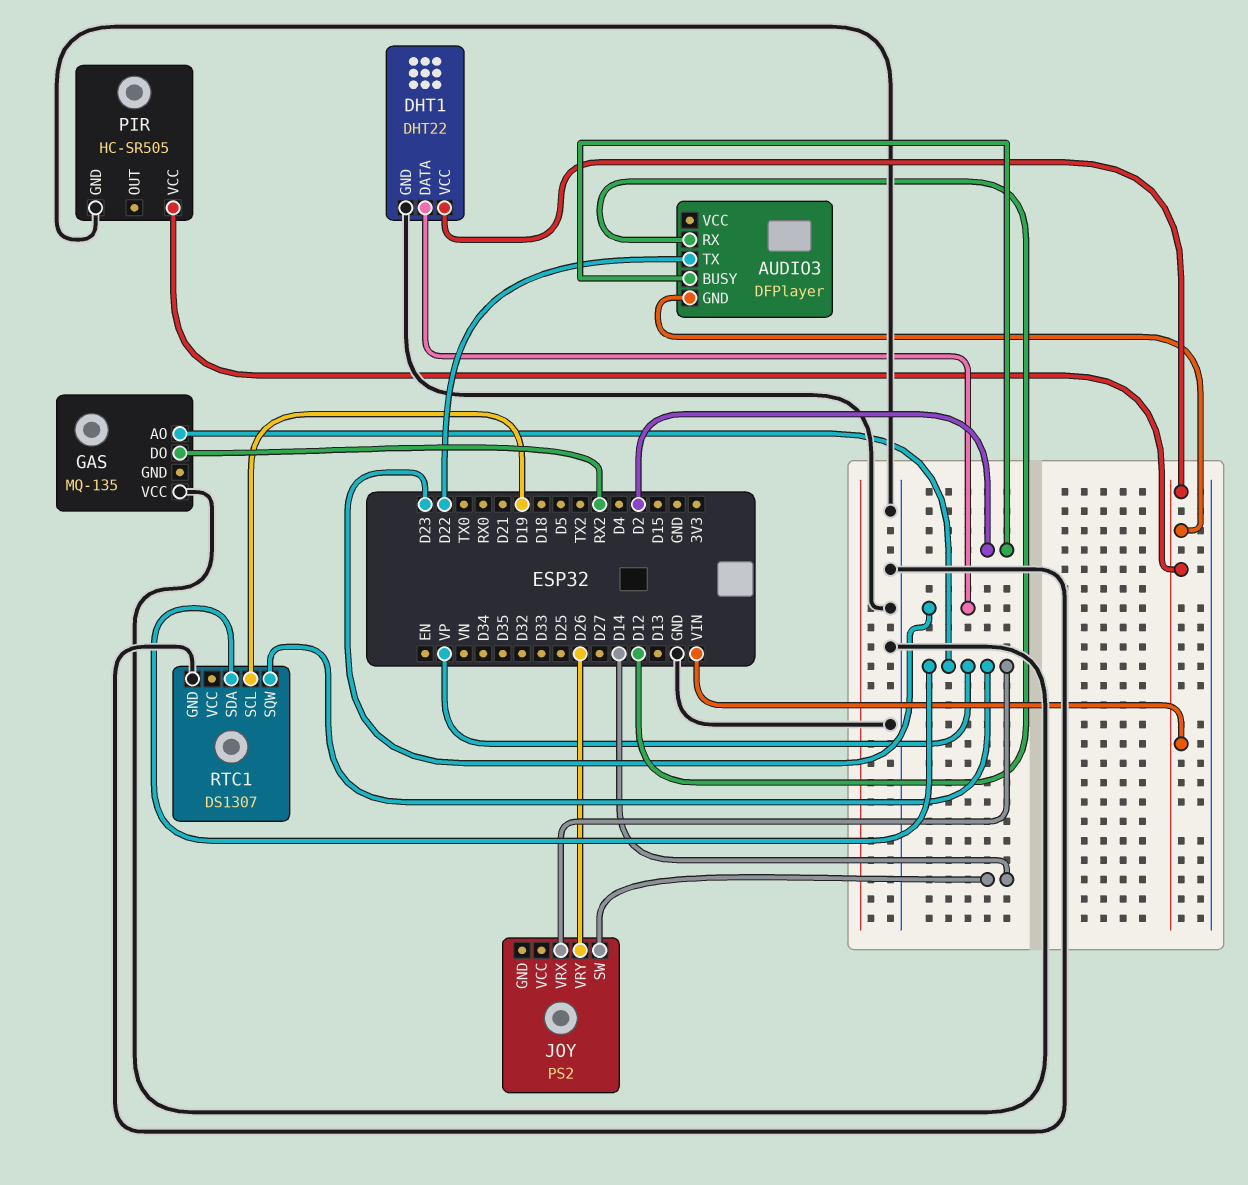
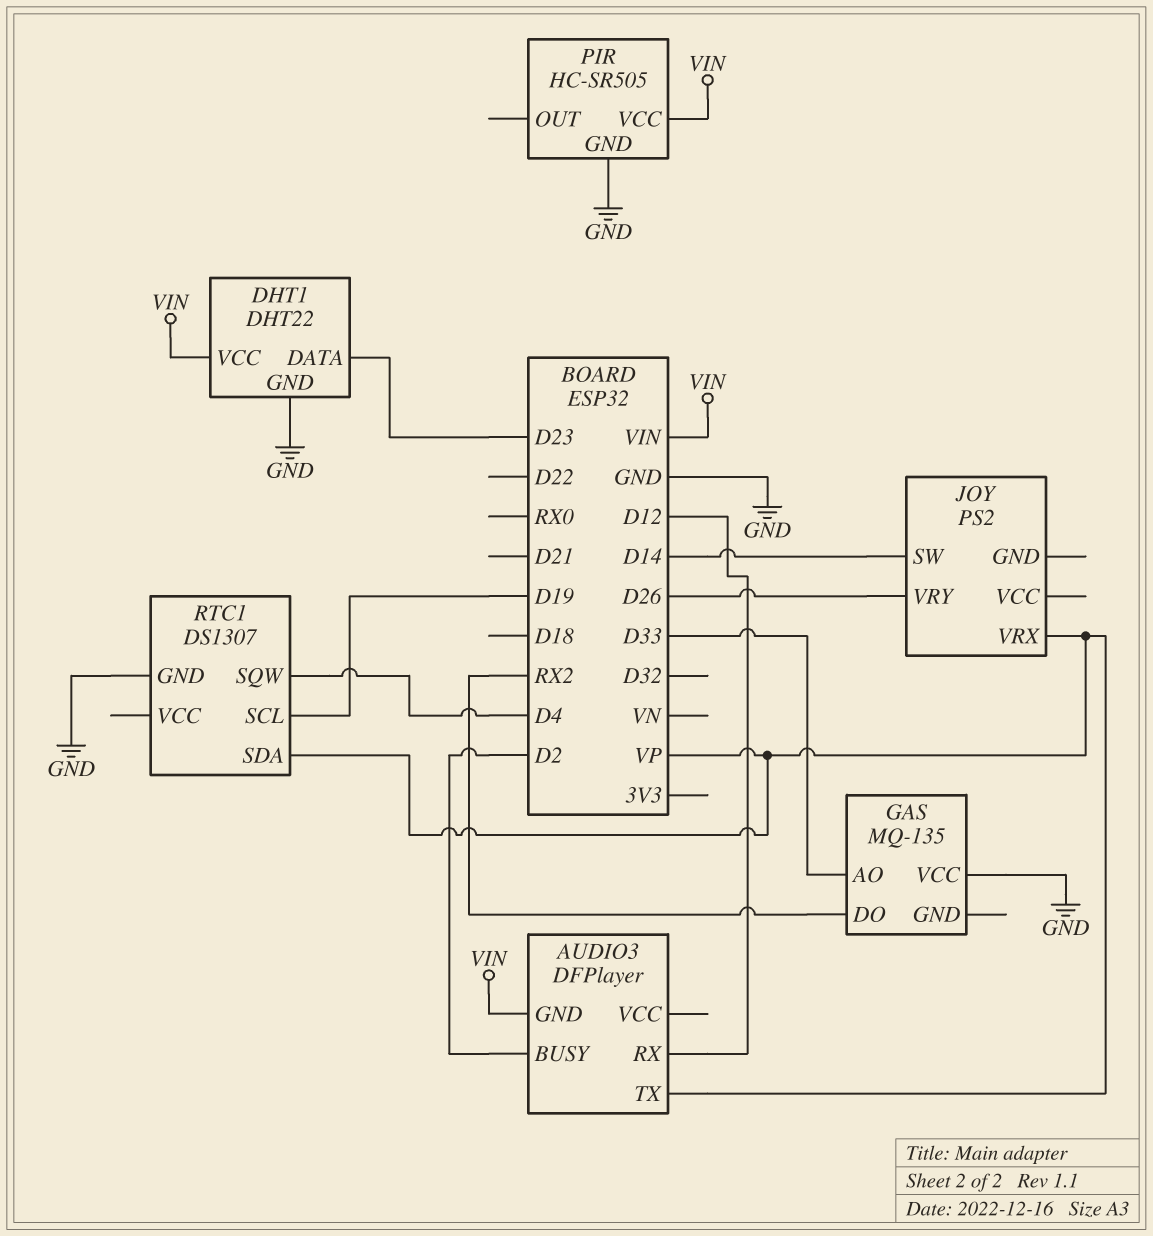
AUDIO3 pin TX: D22 -> VP
GAS pin AO: VP -> D33
RTC1 pin SQW: VP -> D4

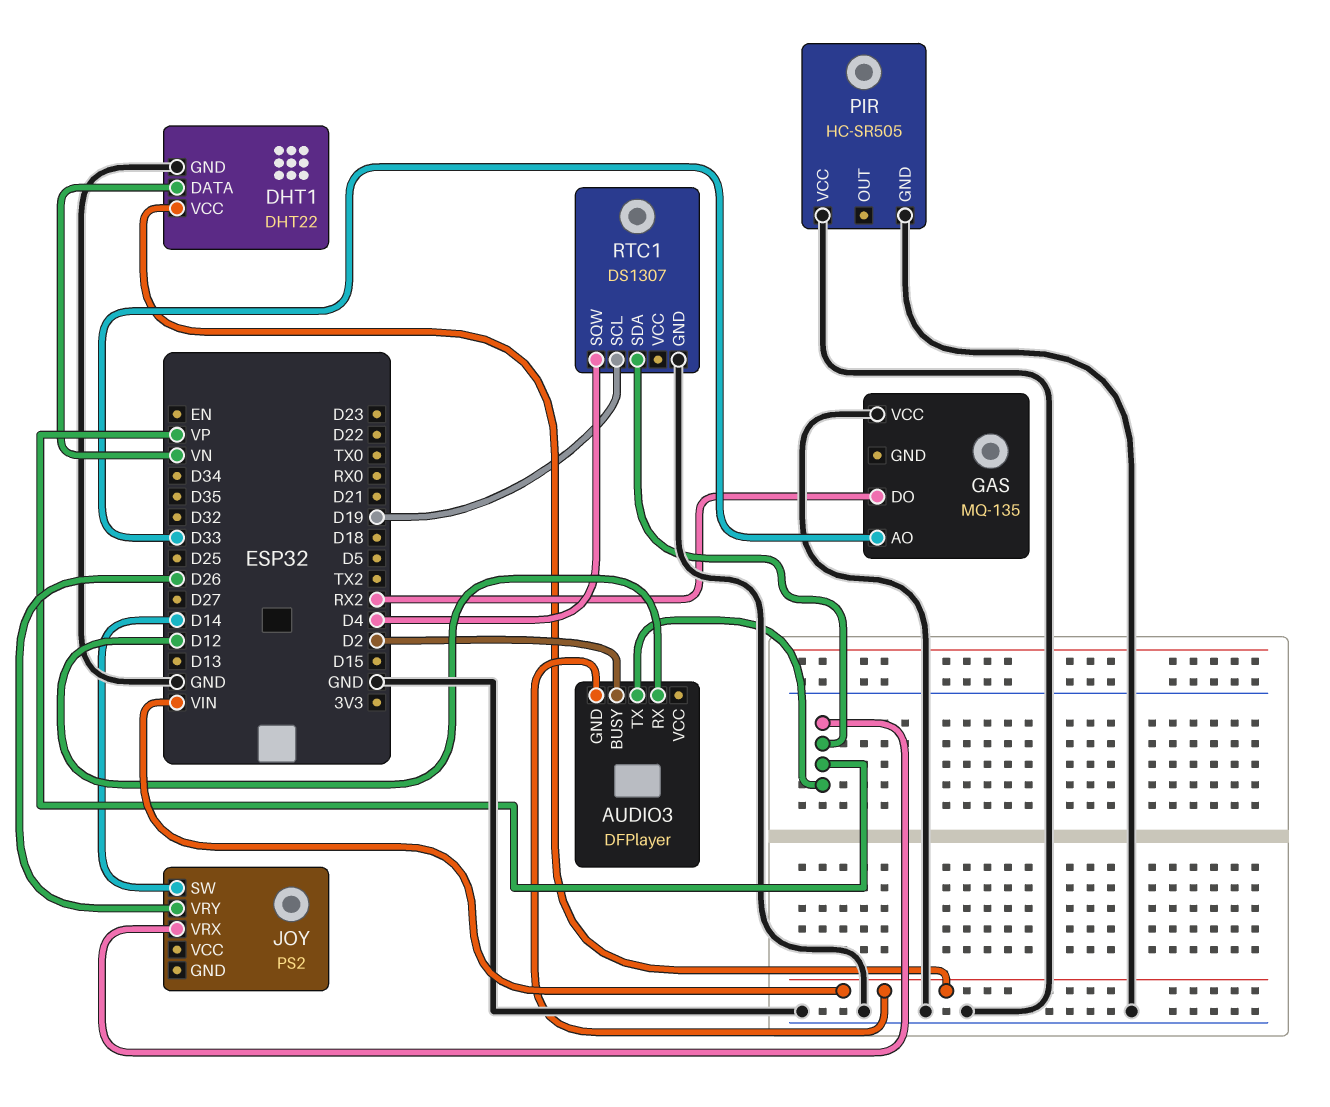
DHT1 pin DATA: D23 -> VN
PIR pin VCC: VIN -> GND

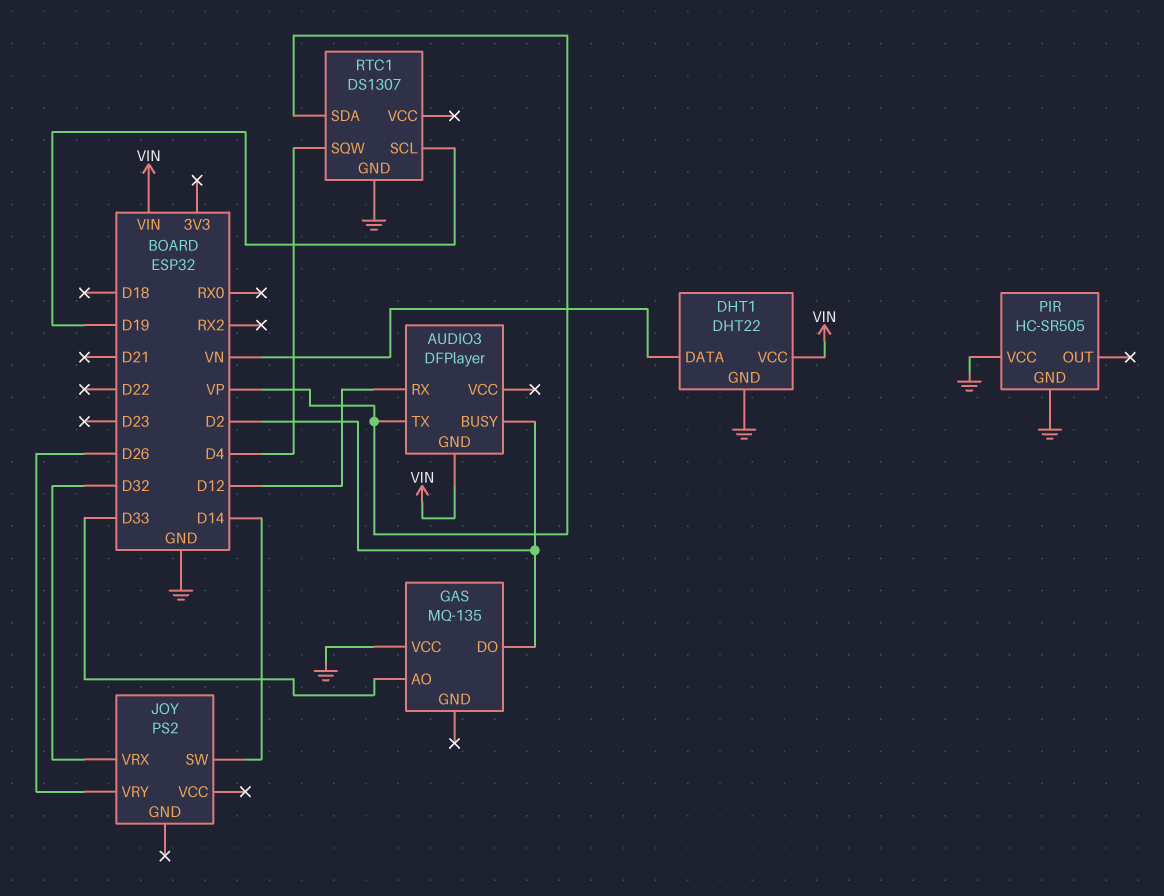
GAS pin DO: RX2 -> D2
JOY pin VRX: VP -> D32

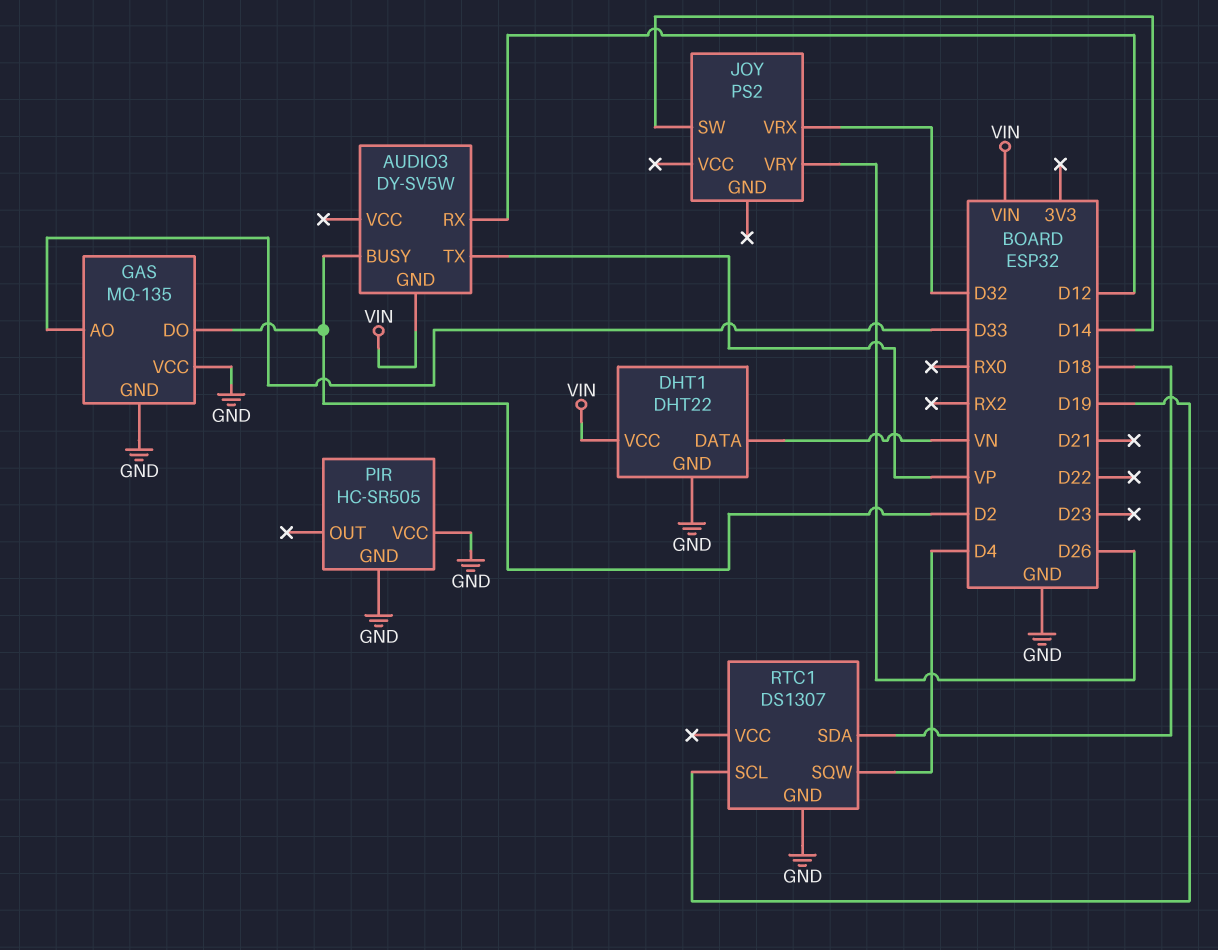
AUDIO3: DFPlayer -> DY-SV5W
GAS pin GND: none -> GND
RTC1 pin SDA: VP -> D18

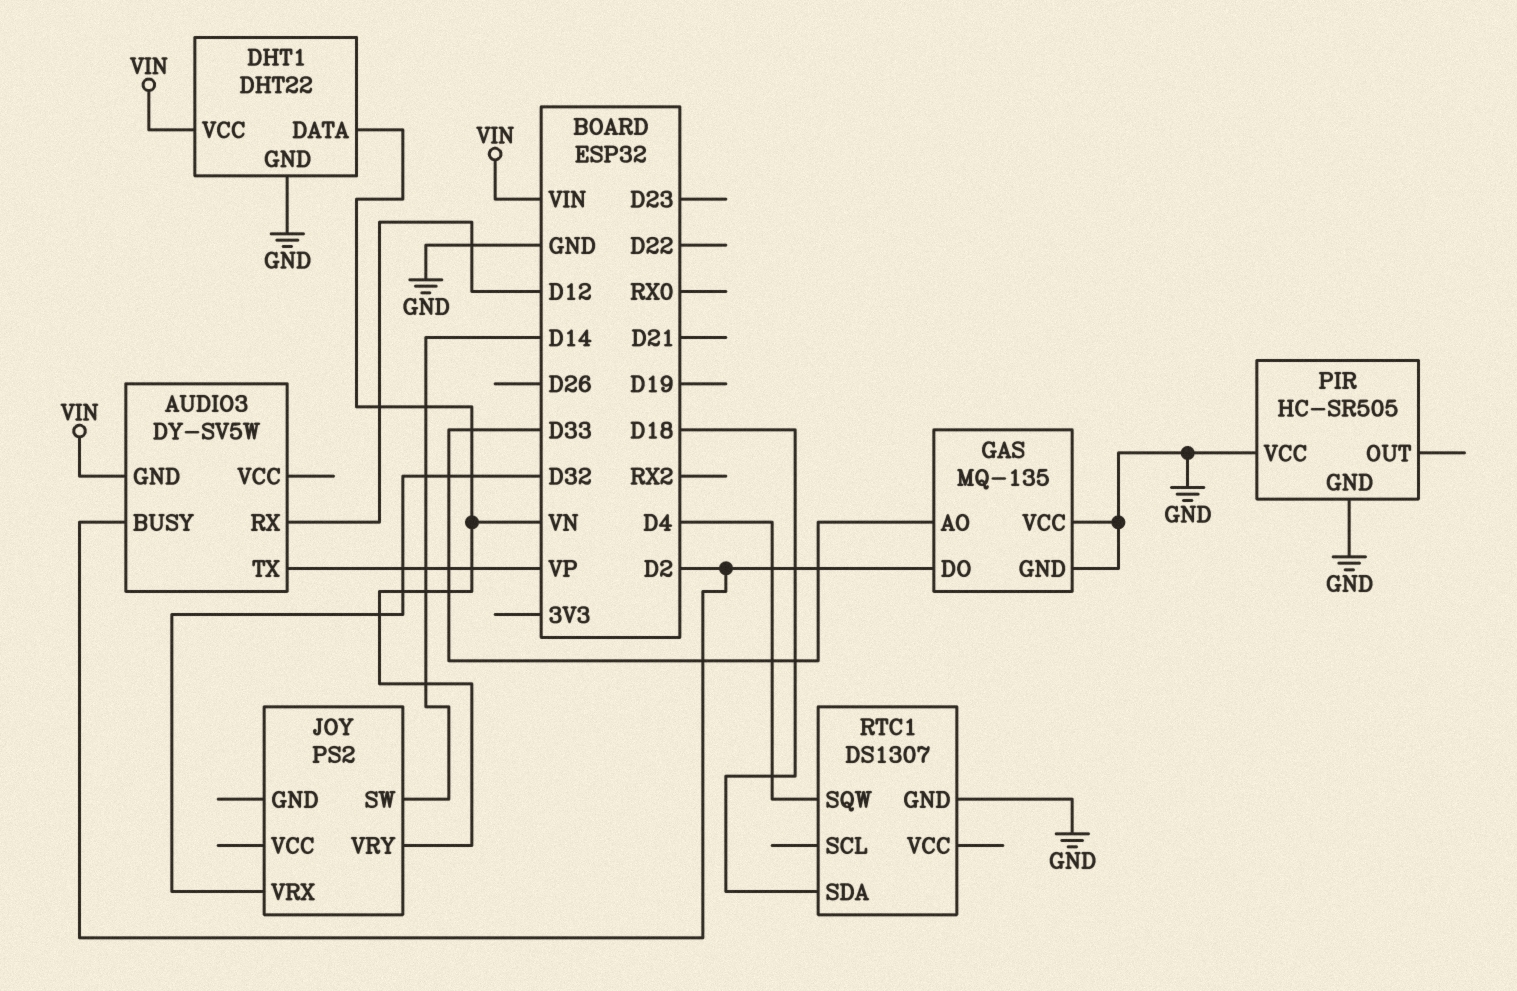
JOY pin VRY: D26 -> VN
RTC1 pin SCL: D19 -> none

